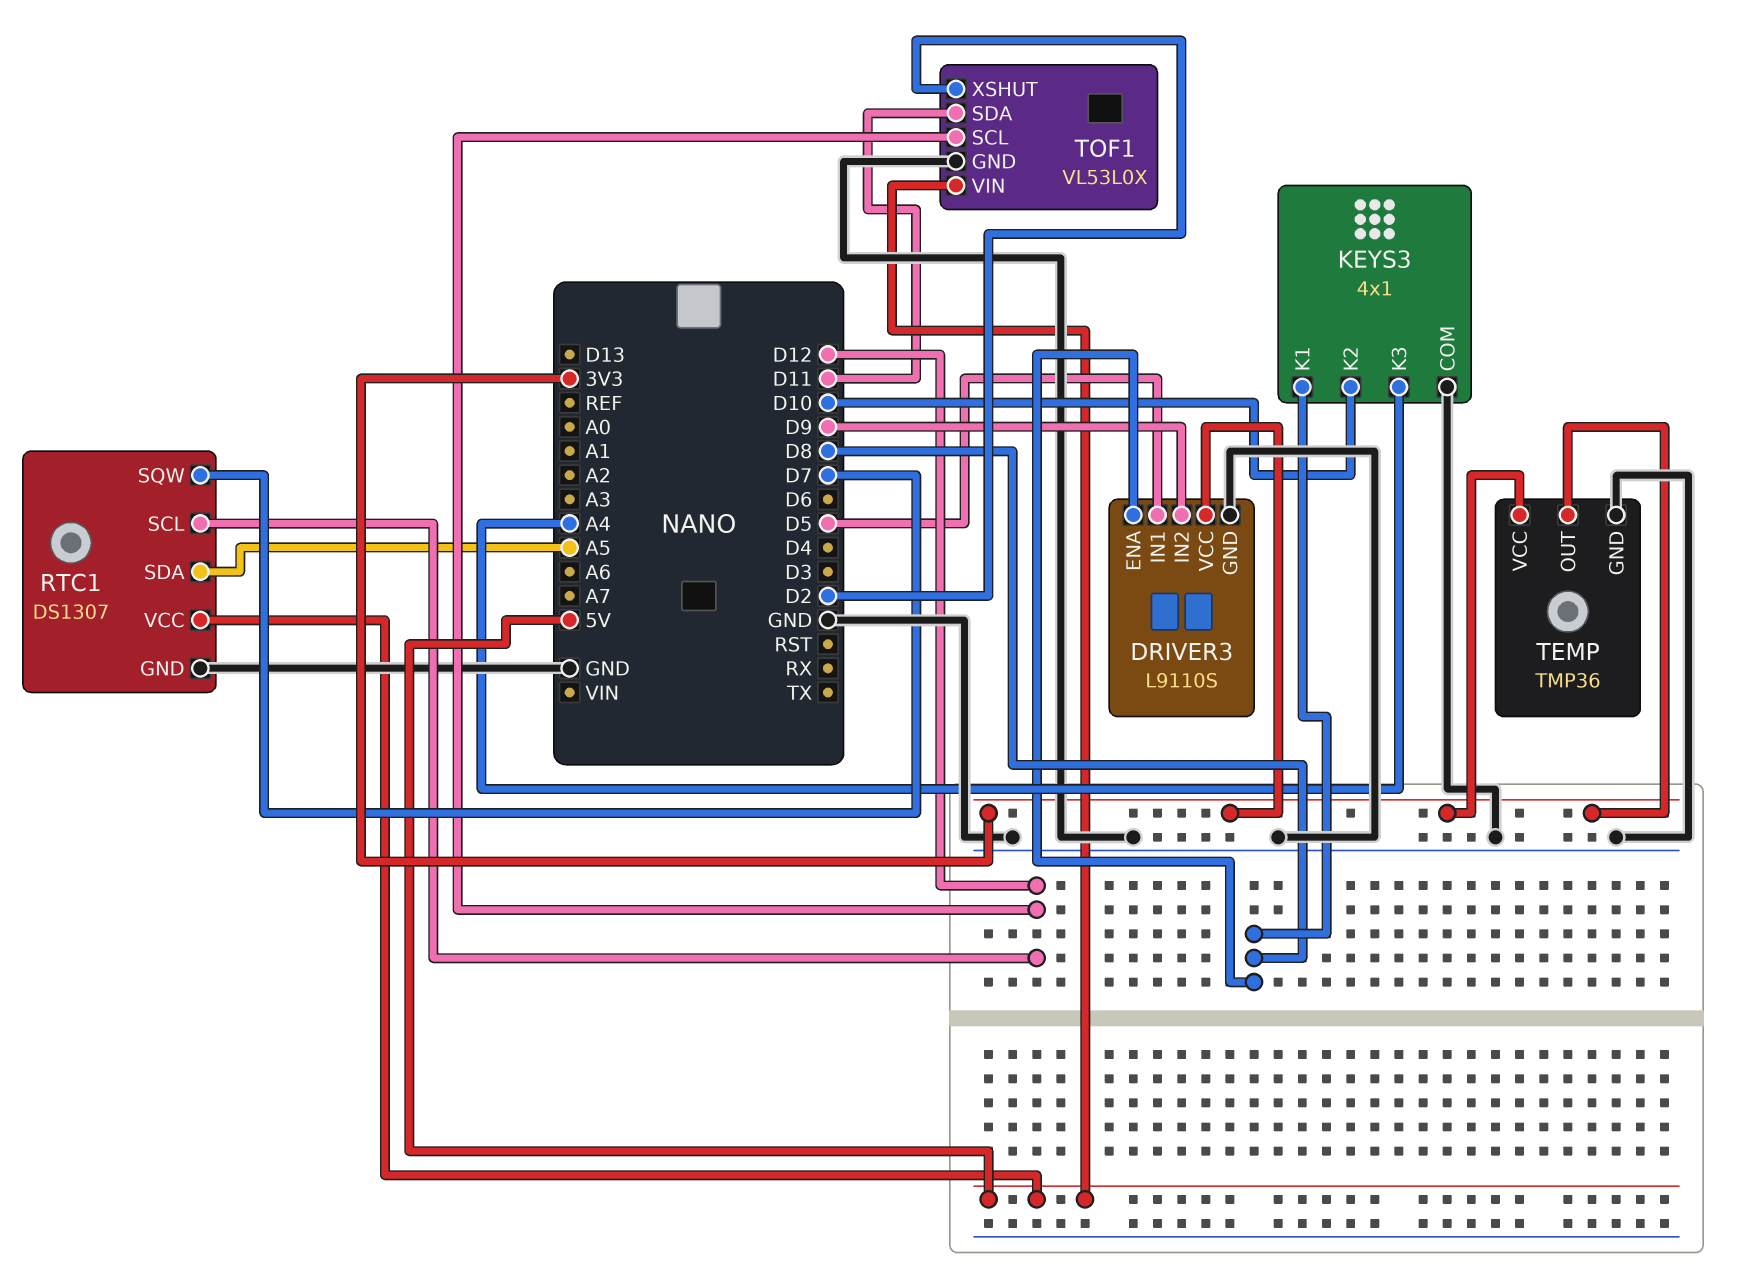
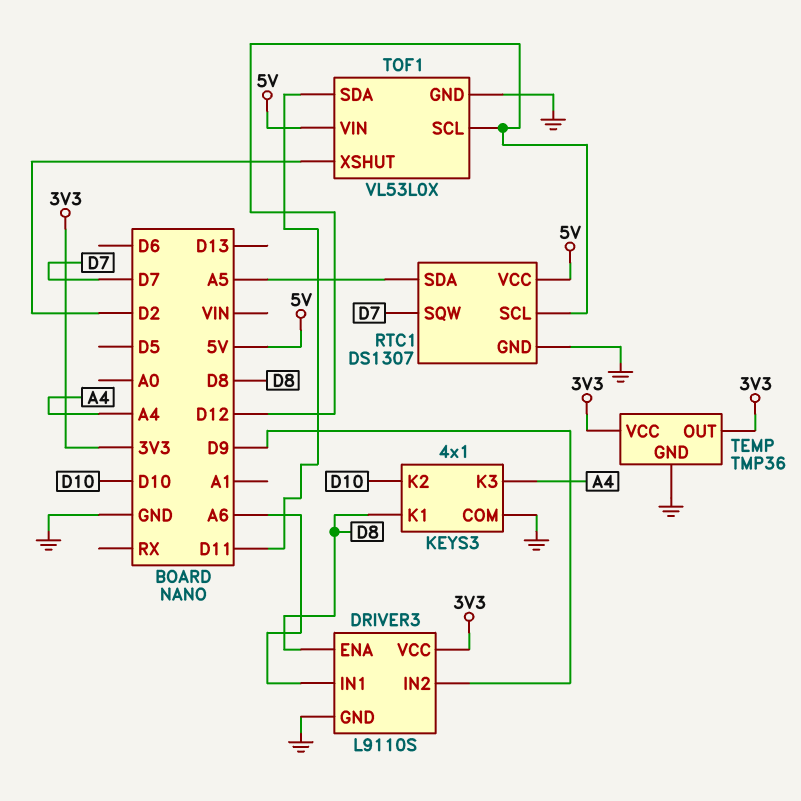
DRIVER3 pin IN1: D5 -> A6

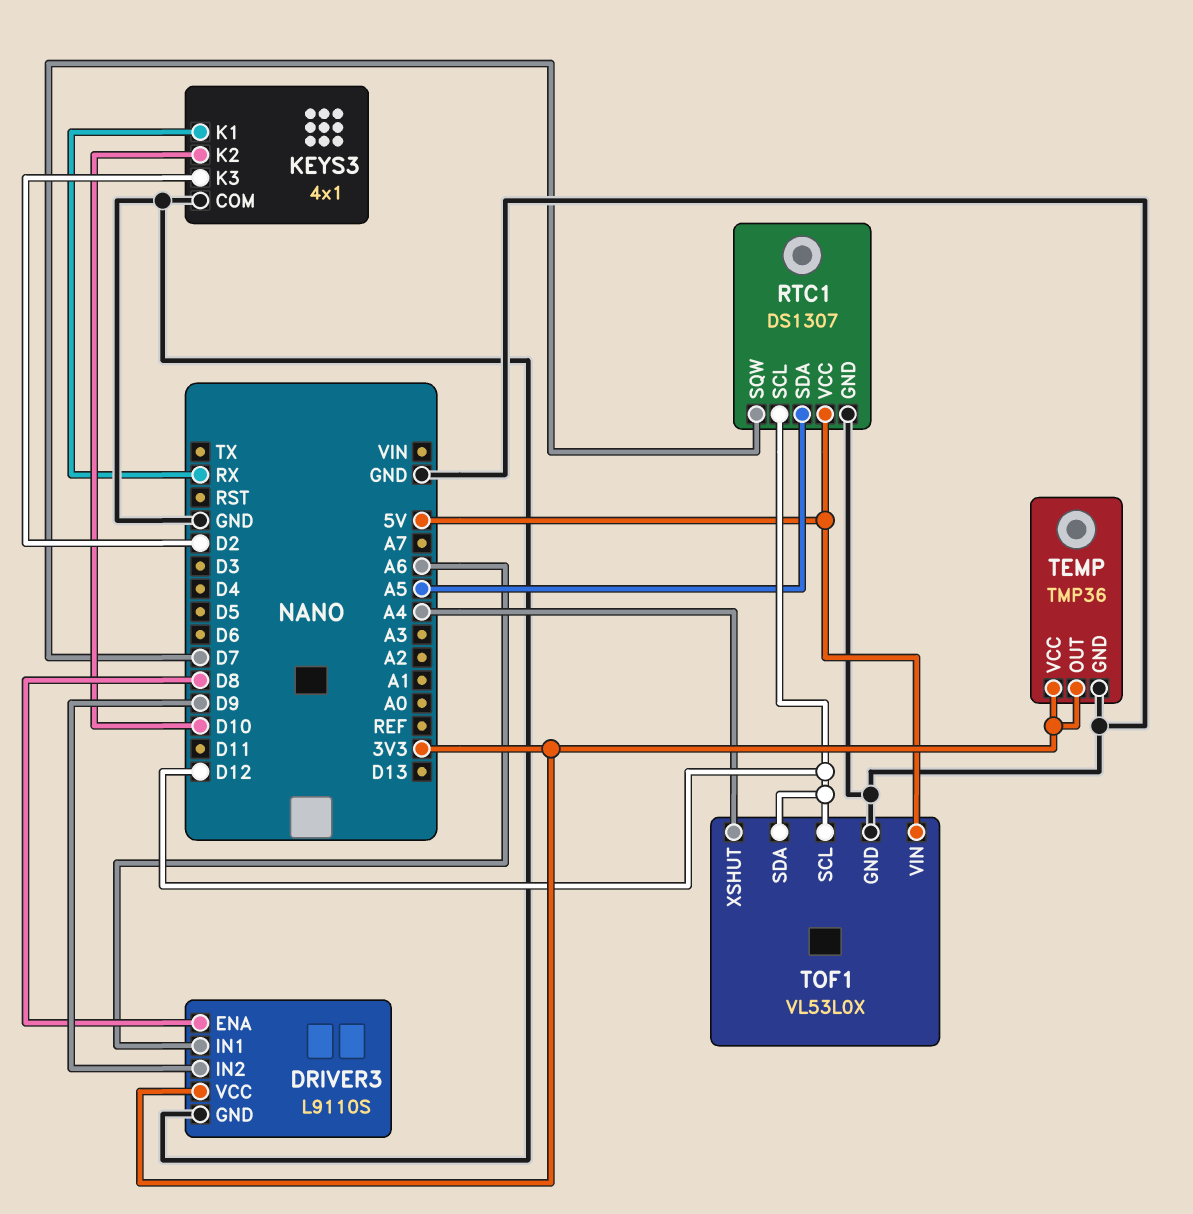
KEYS3 pin K1: D8 -> RX
KEYS3 pin K3: A4 -> D2
TOF1 pin SDA: D11 -> D12
TOF1 pin XSHUT: D2 -> A4

